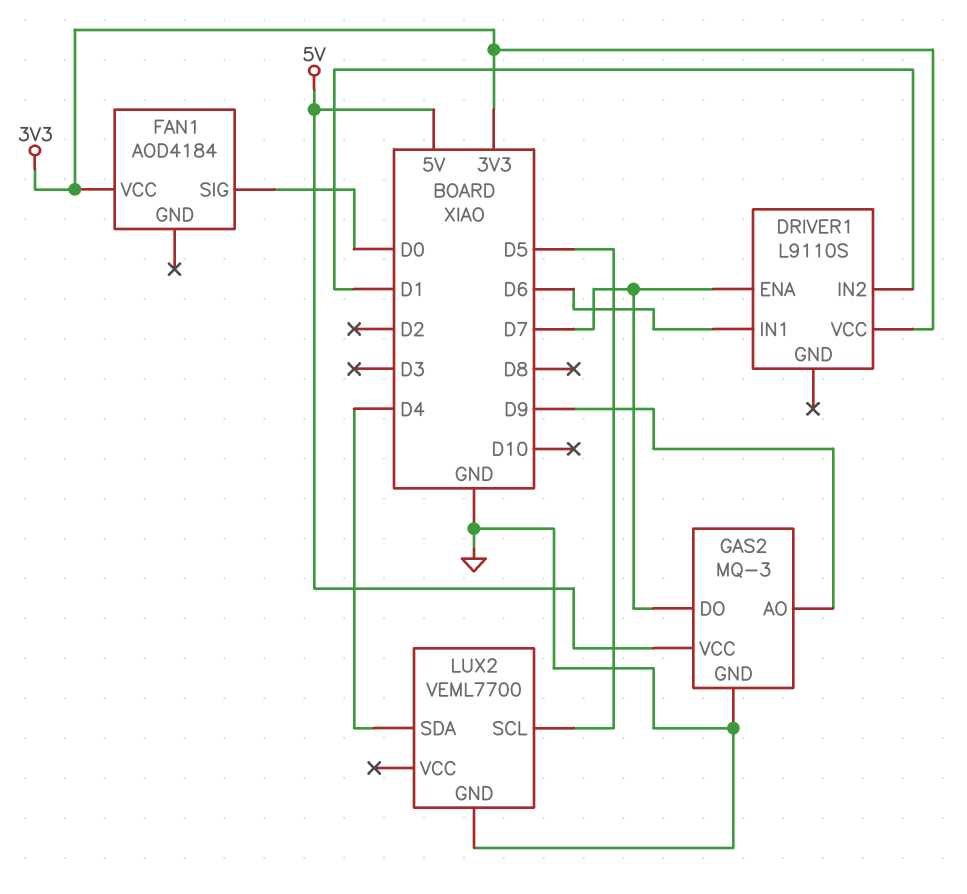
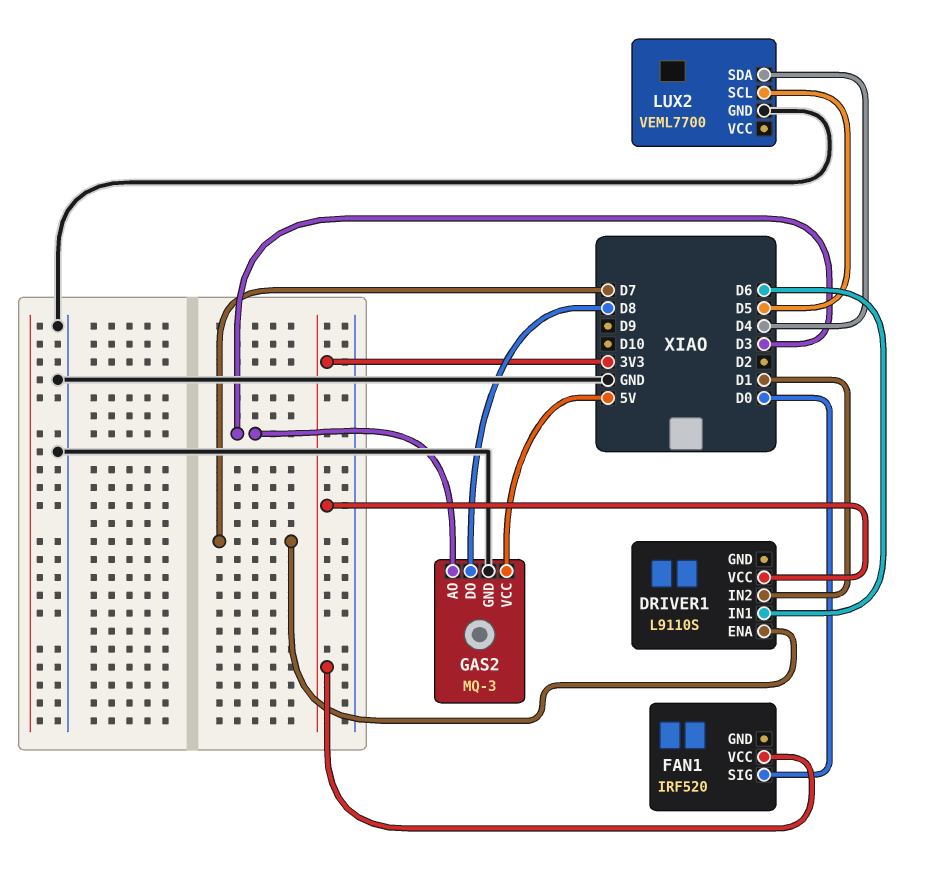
FAN1: AOD4184 -> IRF520
GAS2 pin AO: D9 -> D3
GAS2 pin DO: D7 -> D8

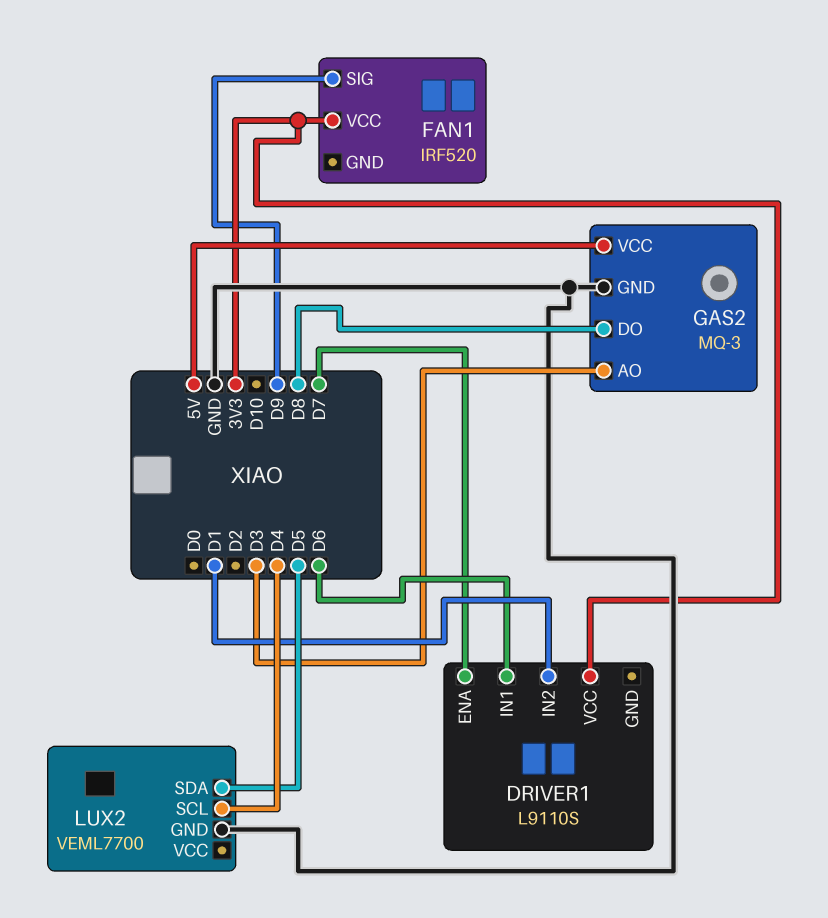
FAN1 pin SIG: D0 -> D9
LUX2 pin SCL: D5 -> D4
LUX2 pin SDA: D4 -> D5

